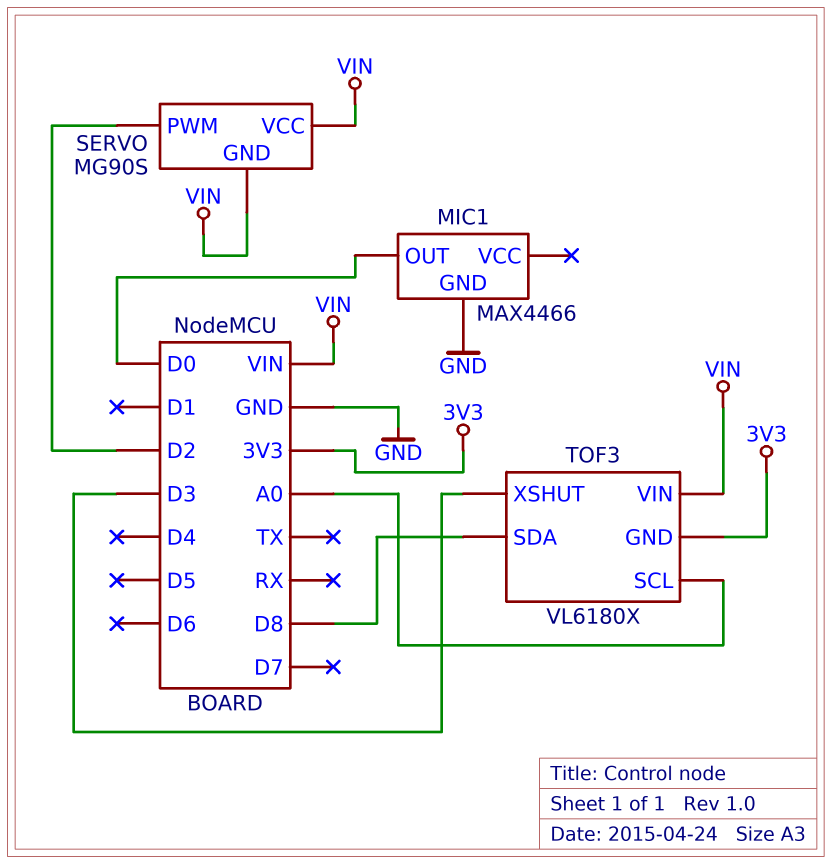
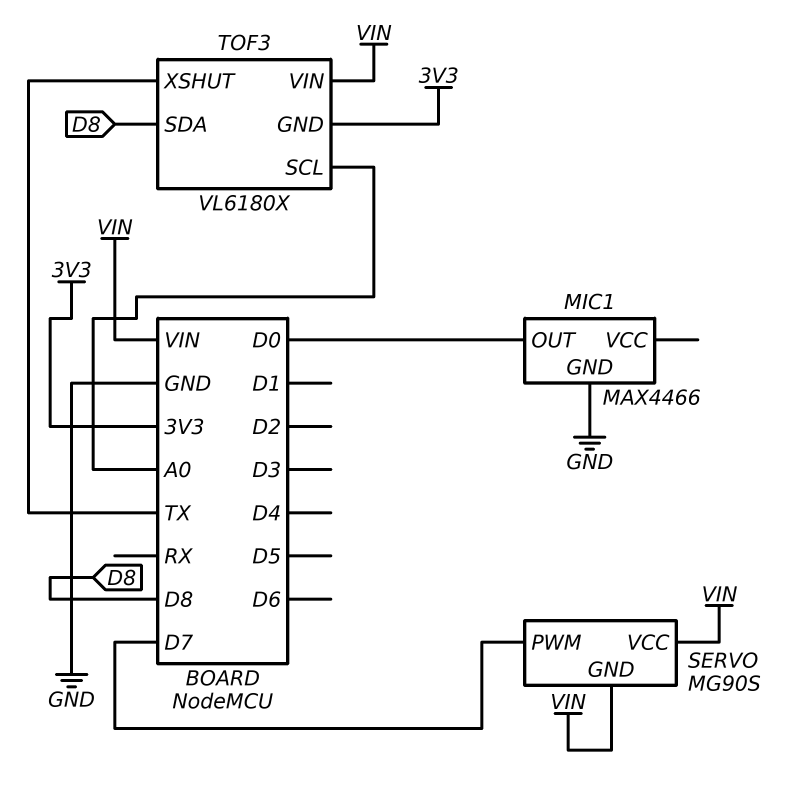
SERVO pin PWM: D2 -> D7
TOF3 pin XSHUT: D3 -> TX

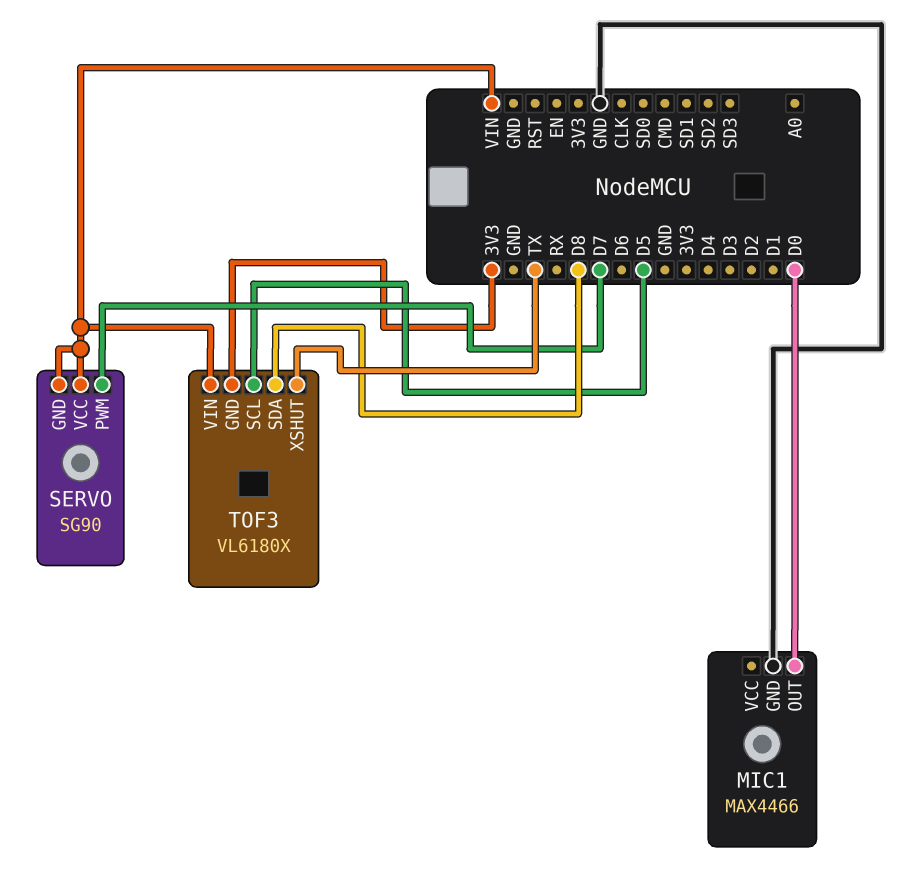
SERVO: MG90S -> SG90
TOF3 pin SCL: A0 -> D5

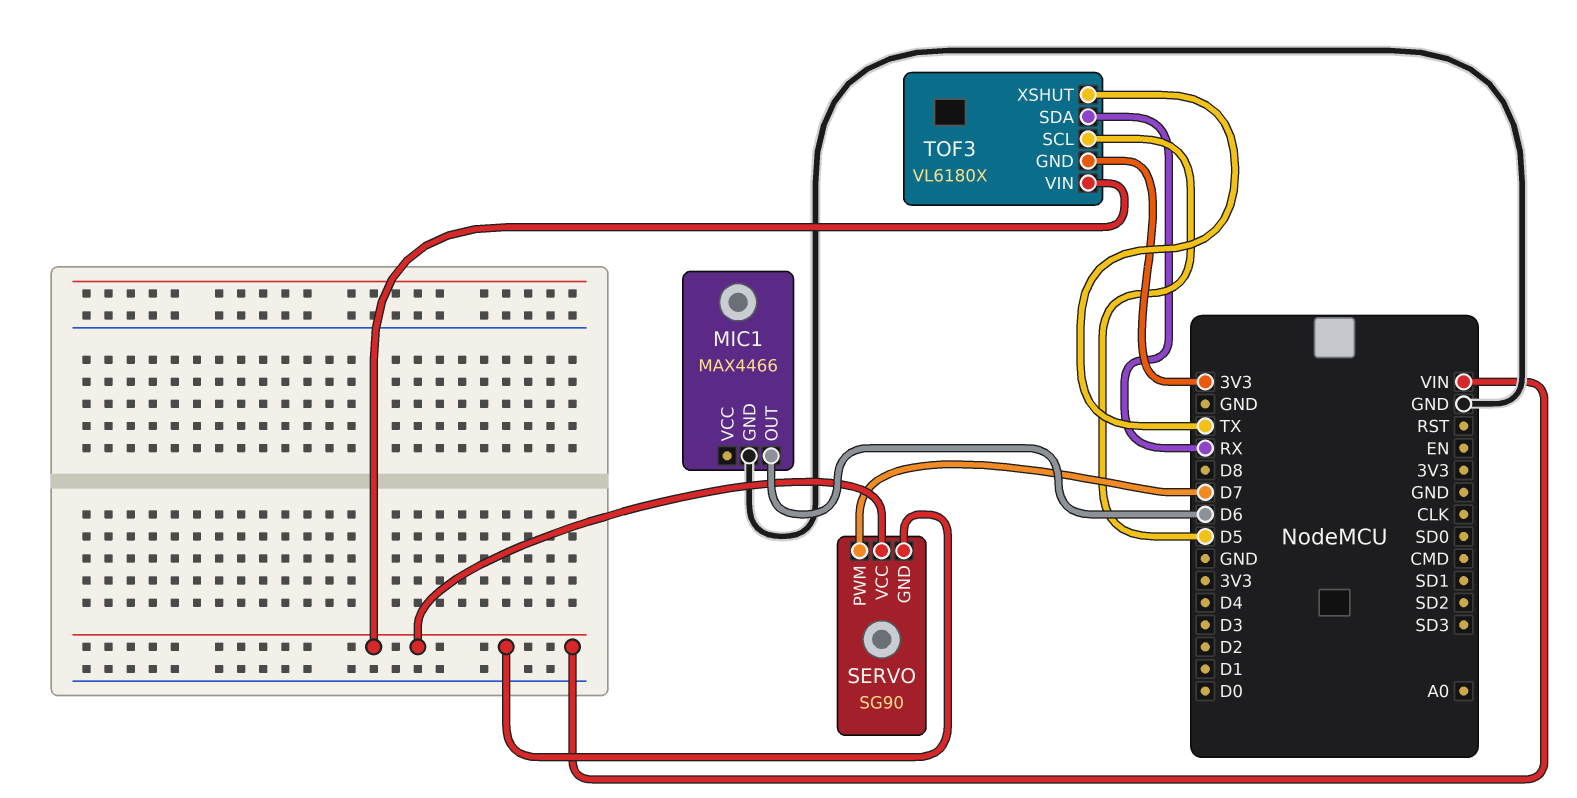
MIC1 pin OUT: D0 -> D6
TOF3 pin SDA: D8 -> RX

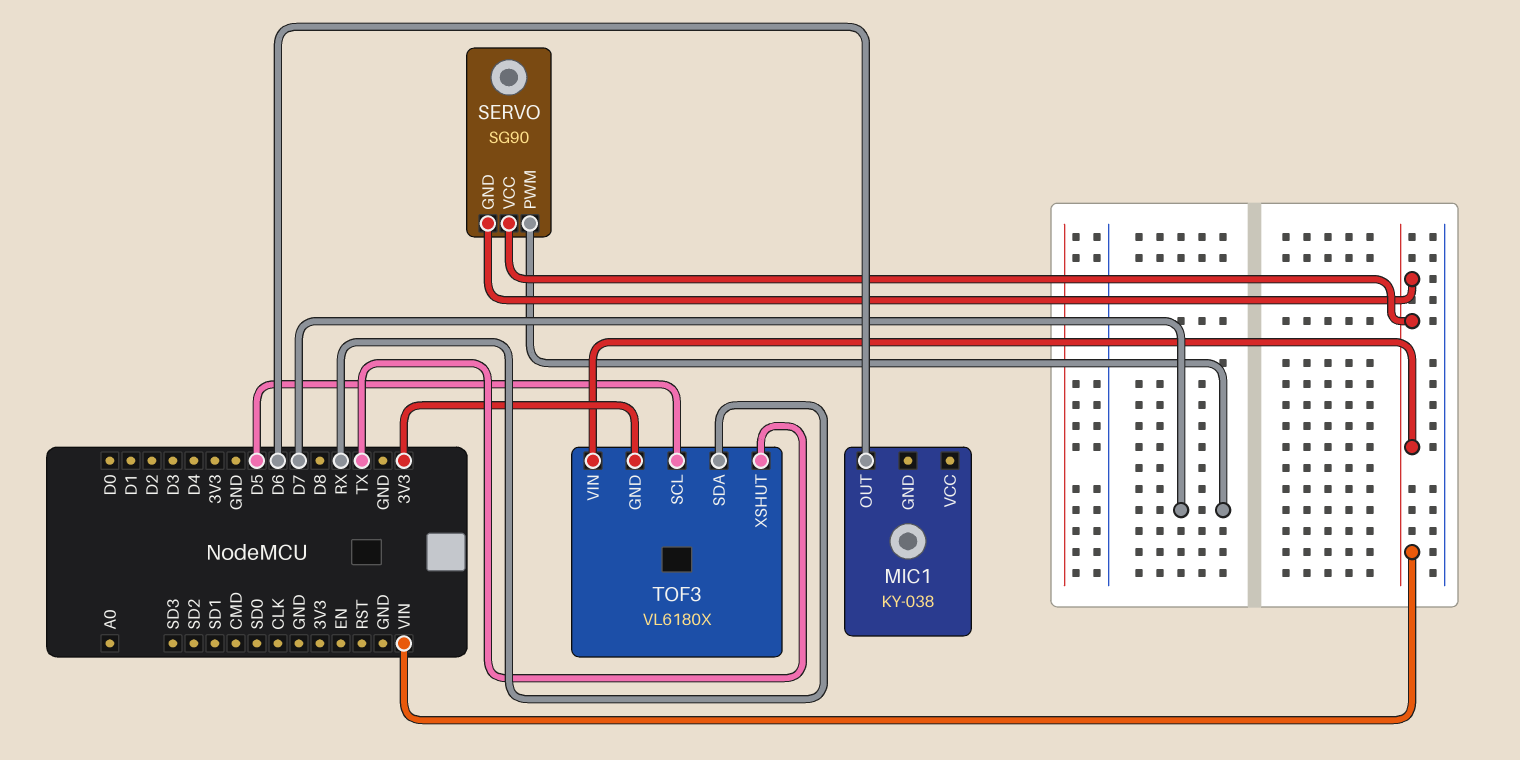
MIC1: MAX4466 -> KY-038
MIC1 pin GND: GND -> none

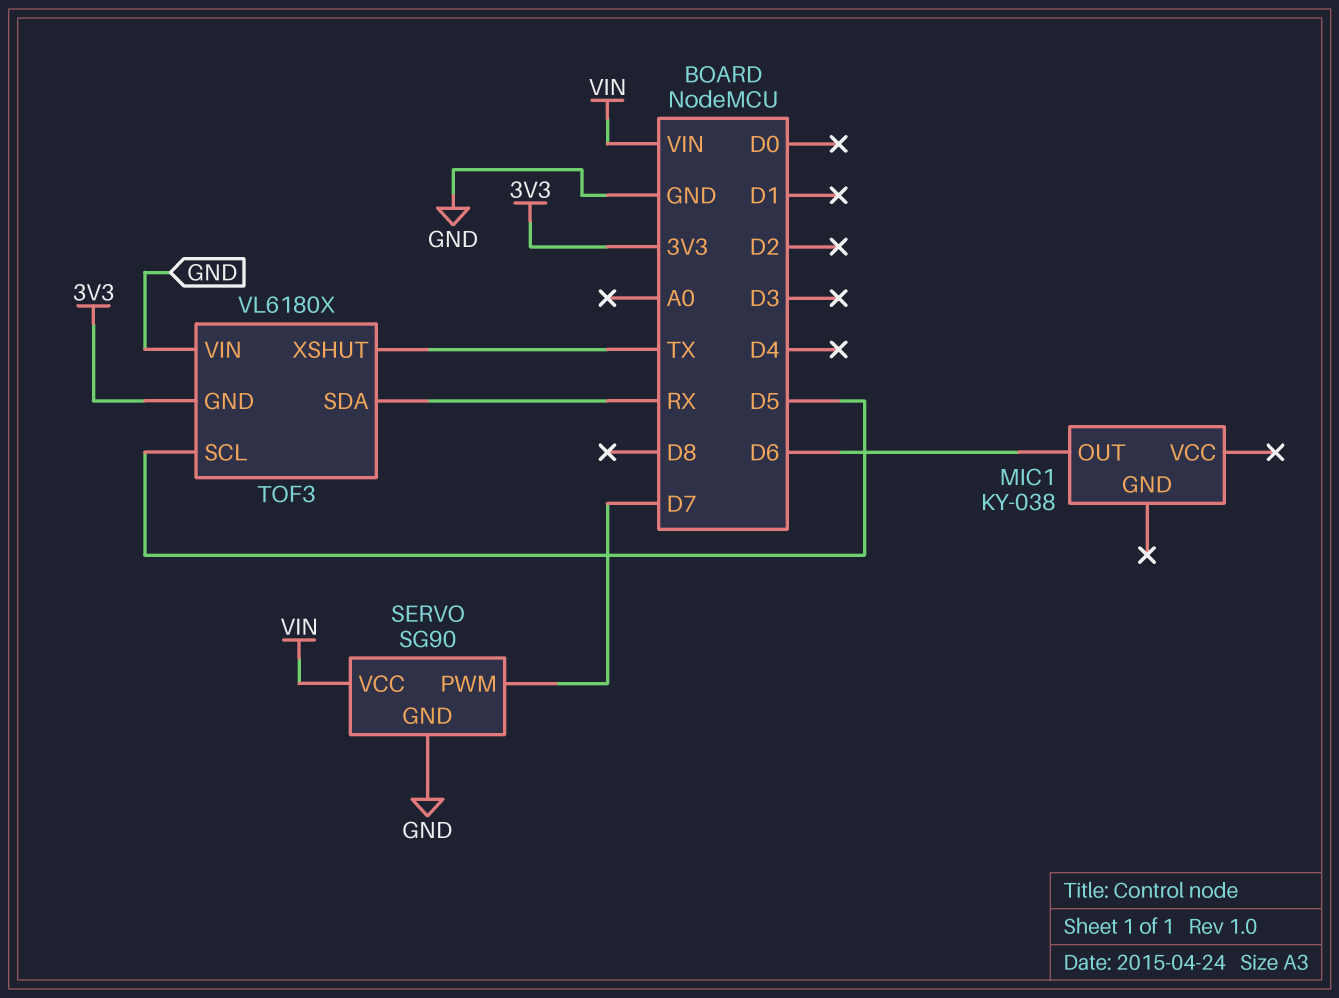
SERVO pin GND: VIN -> GND
TOF3 pin VIN: VIN -> GND

